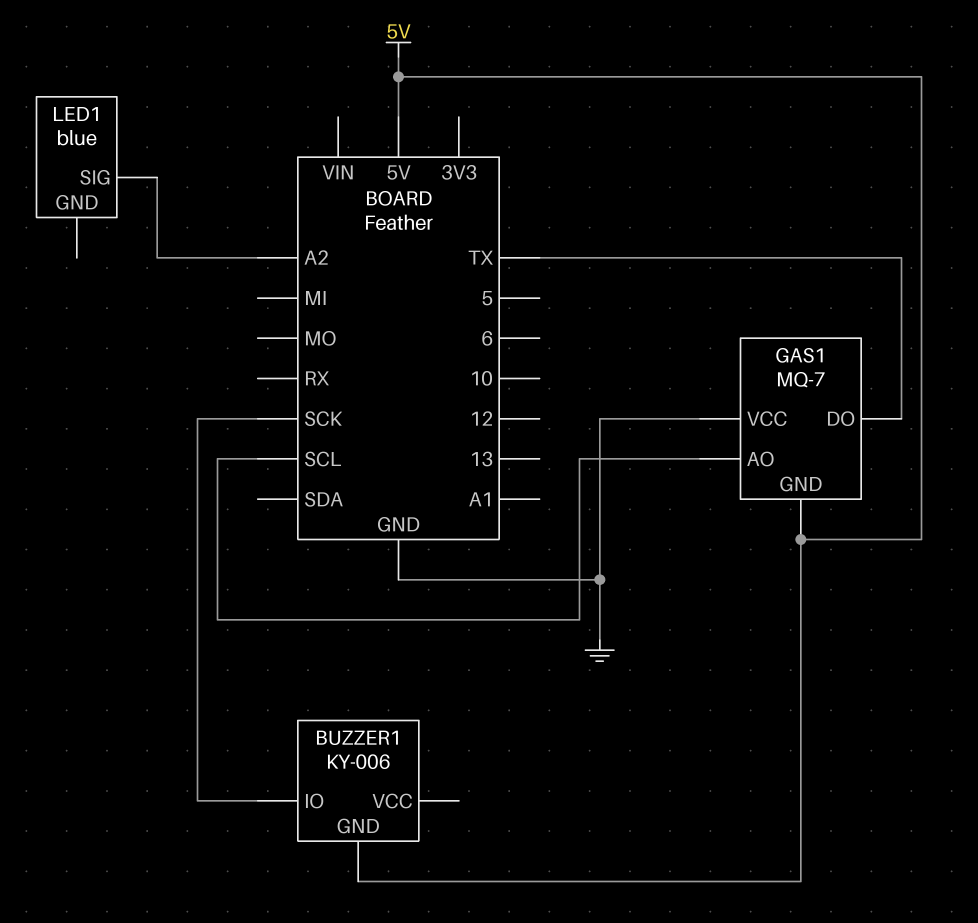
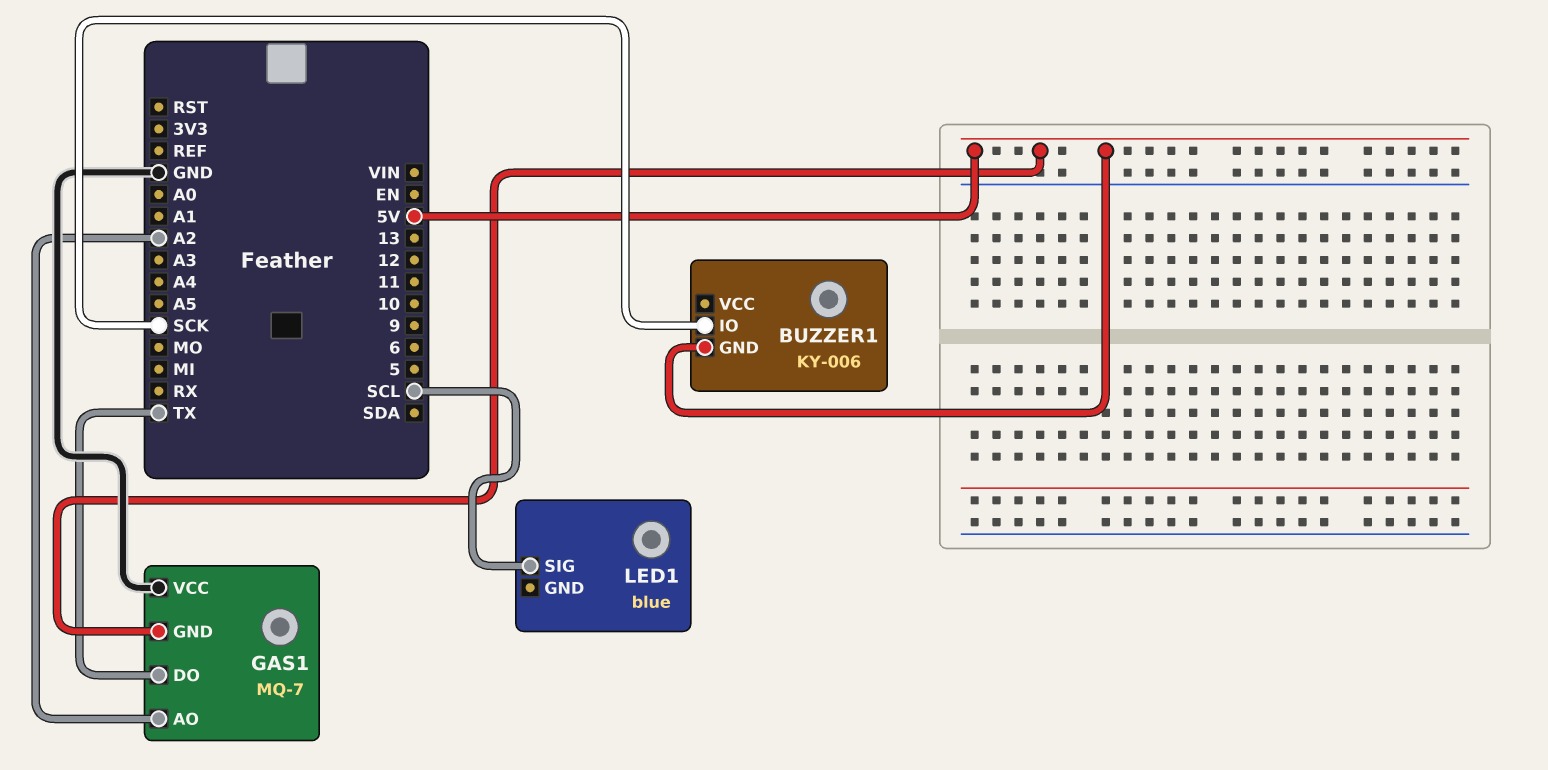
GAS1 pin AO: SCL -> A2
LED1 pin SIG: A2 -> SCL

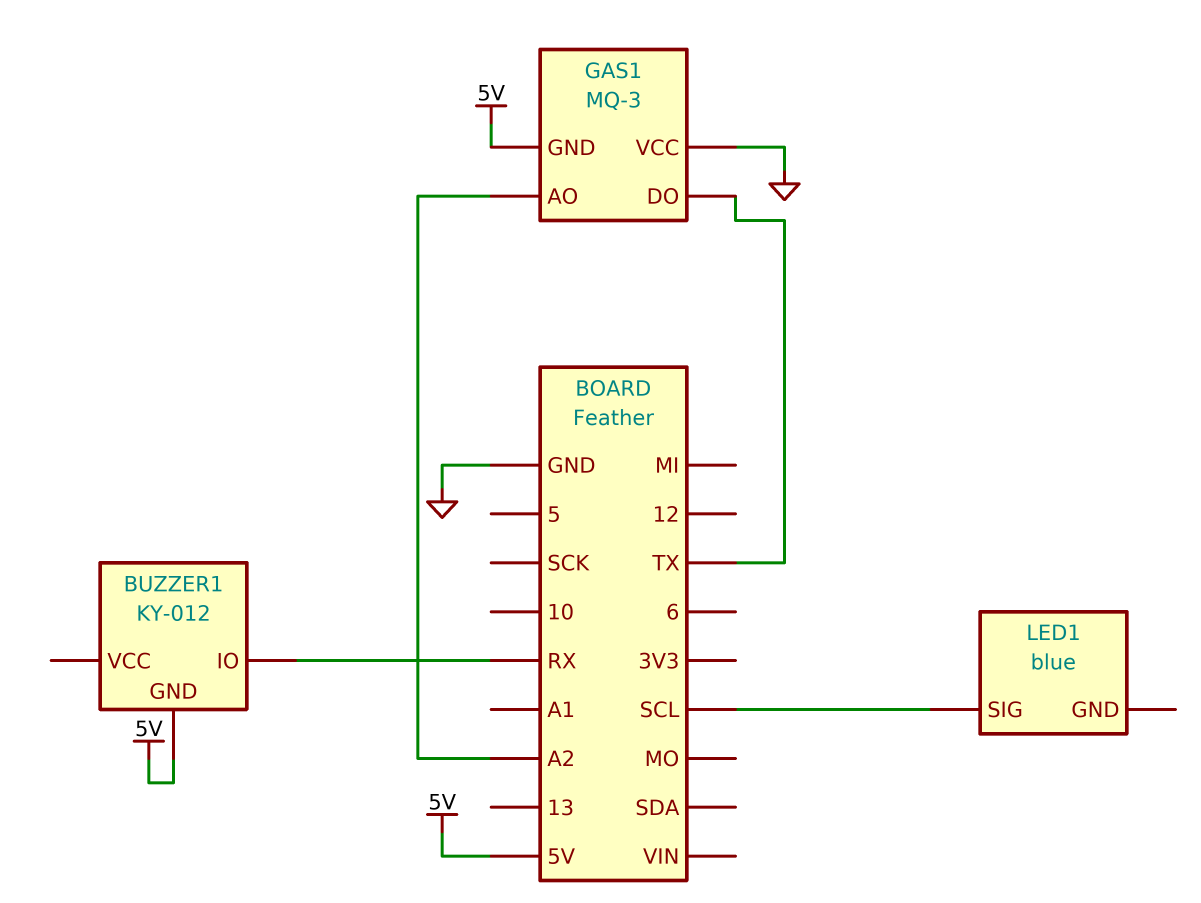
BUZZER1: KY-006 -> KY-012
BUZZER1 pin IO: SCK -> RX
GAS1: MQ-7 -> MQ-3

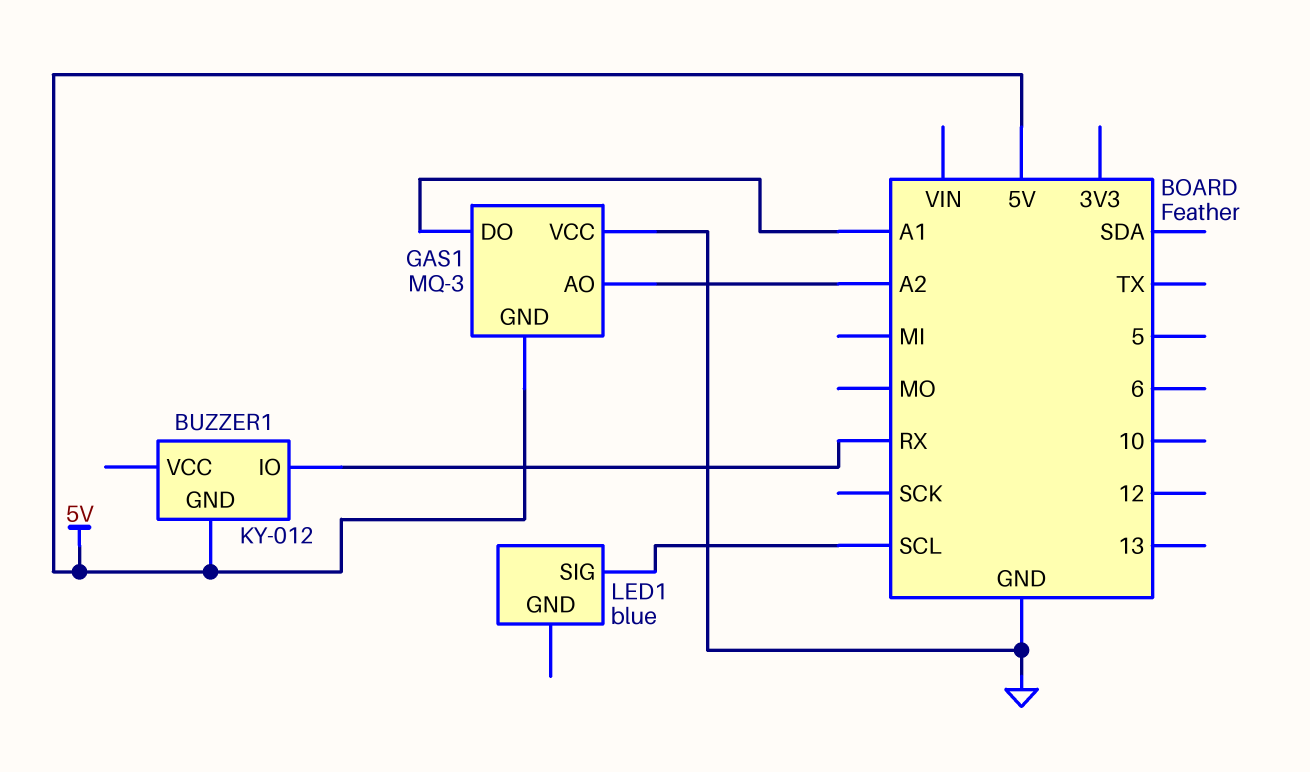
GAS1 pin DO: TX -> A1

